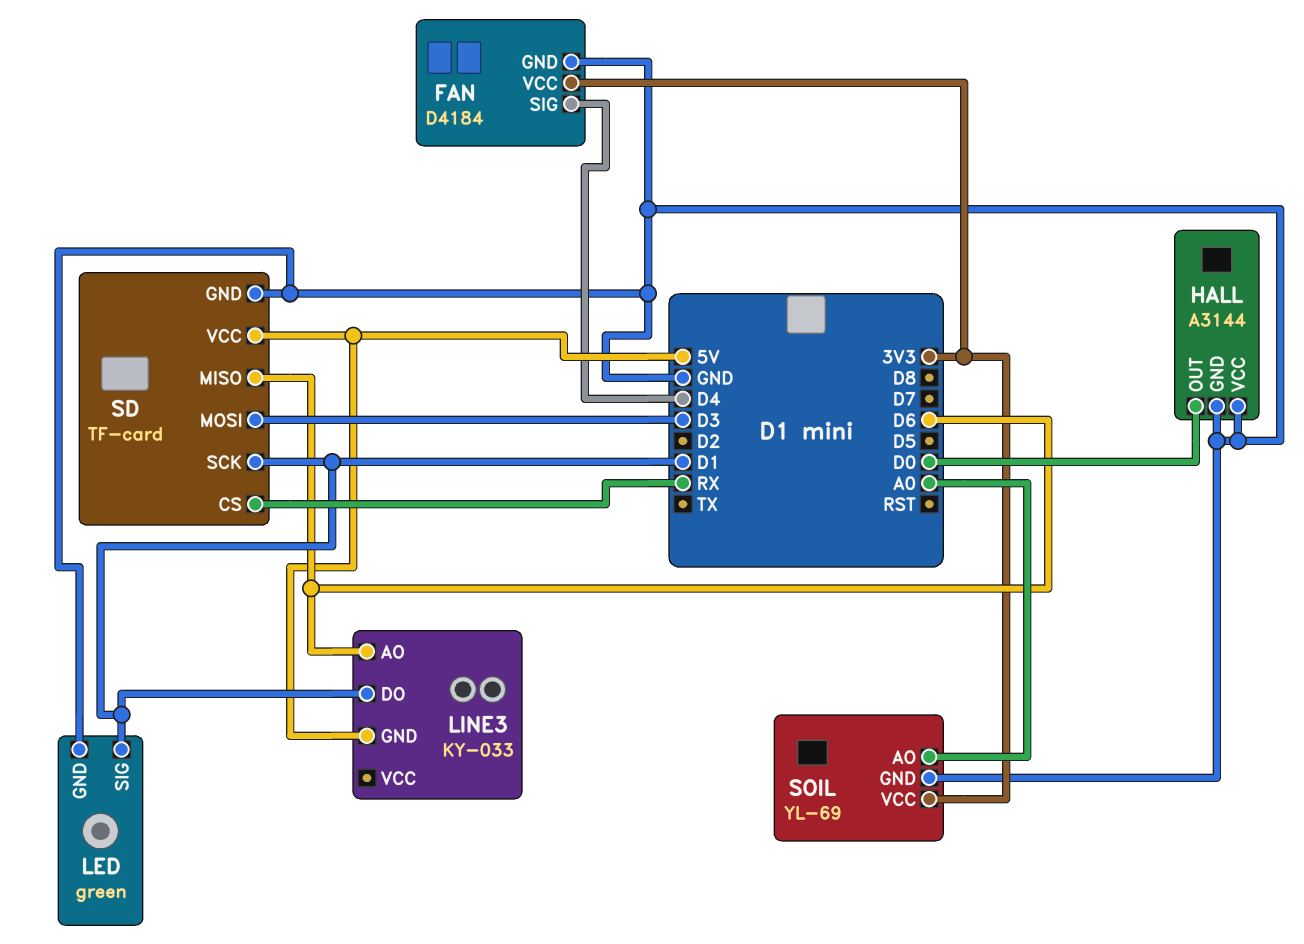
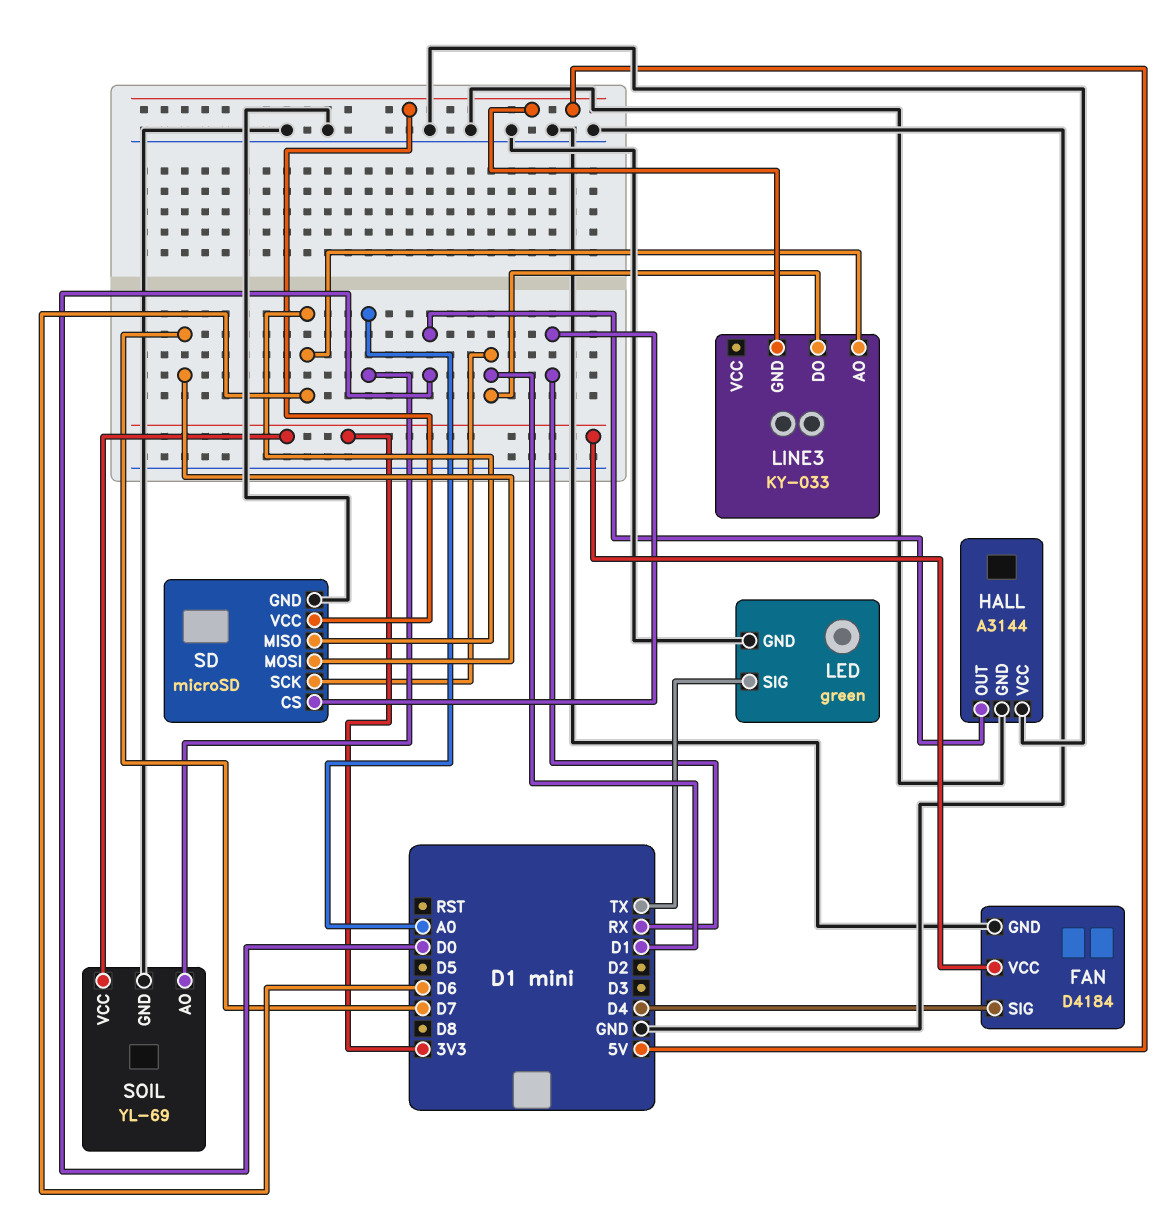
LED pin SIG: D1 -> TX
SD: TF-card -> microSD
SD pin MOSI: D3 -> D7

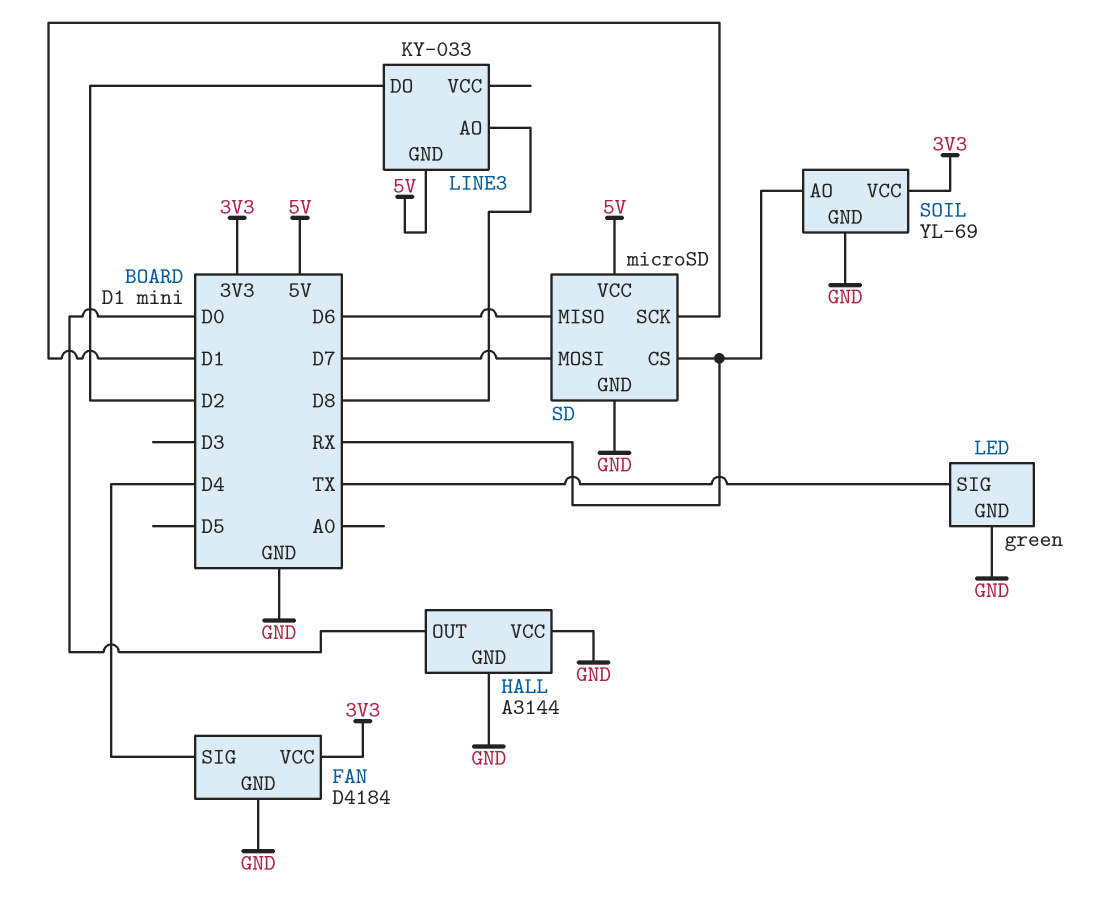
LINE3 pin AO: D6 -> D8
LINE3 pin DO: D1 -> D2
SOIL pin AO: A0 -> RX

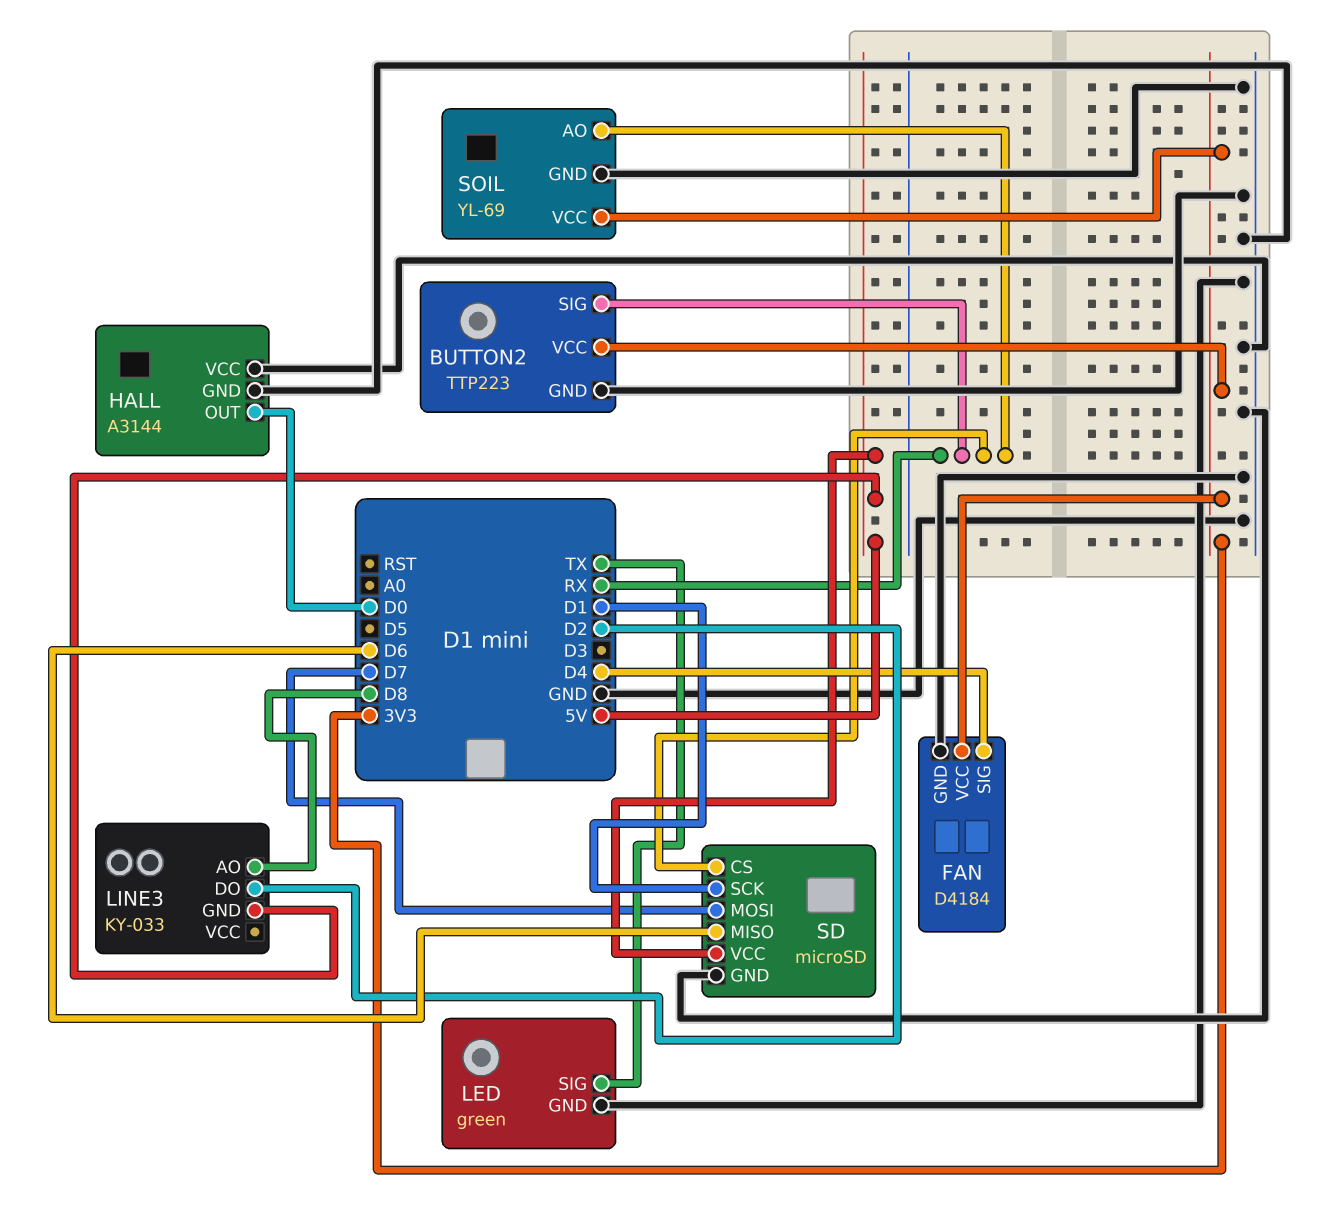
BUTTON2: none -> TTP223
BUTTON2 pin GND: none -> GND
BUTTON2 pin SIG: none -> RX
BUTTON2 pin VCC: none -> 3V3

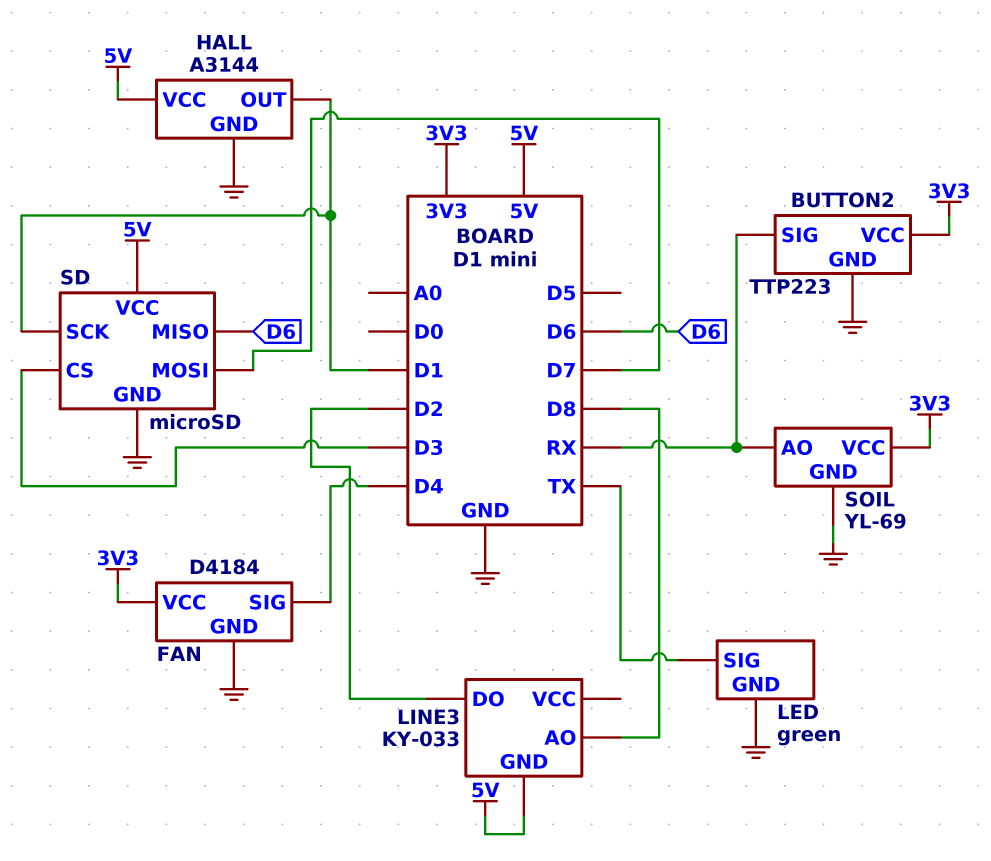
HALL pin OUT: D0 -> D1
HALL pin VCC: GND -> 5V
SD pin CS: RX -> D3

